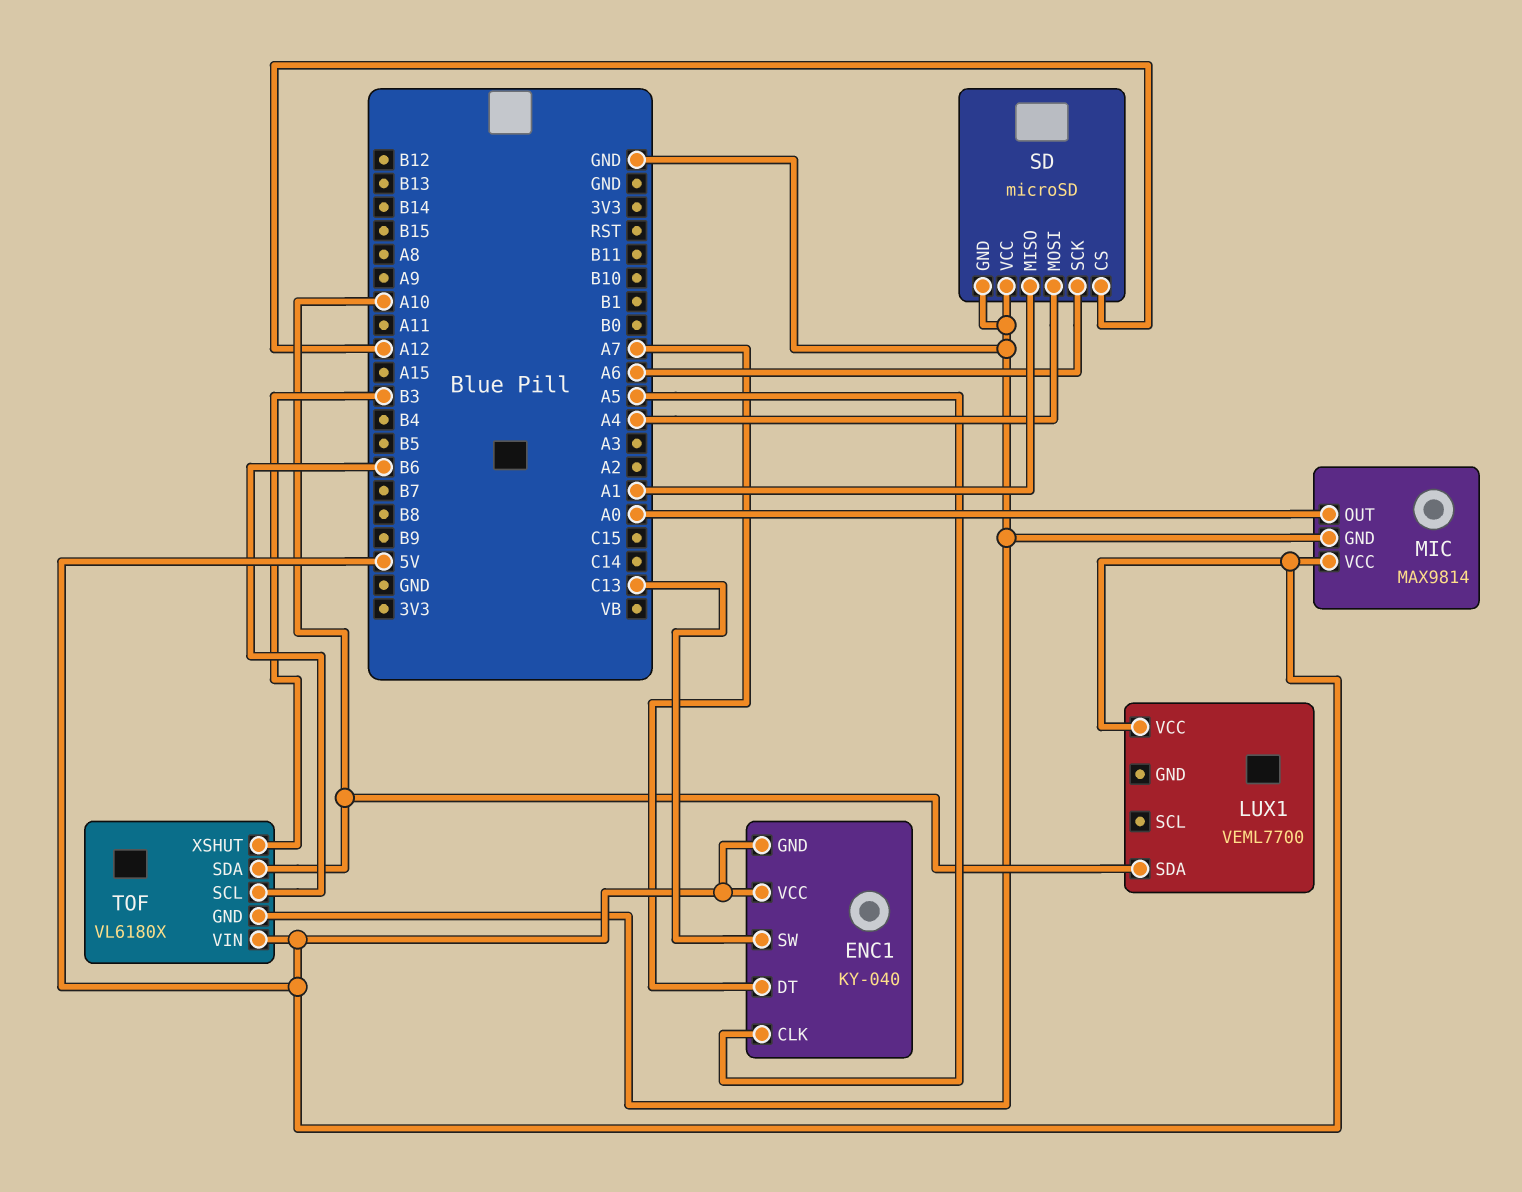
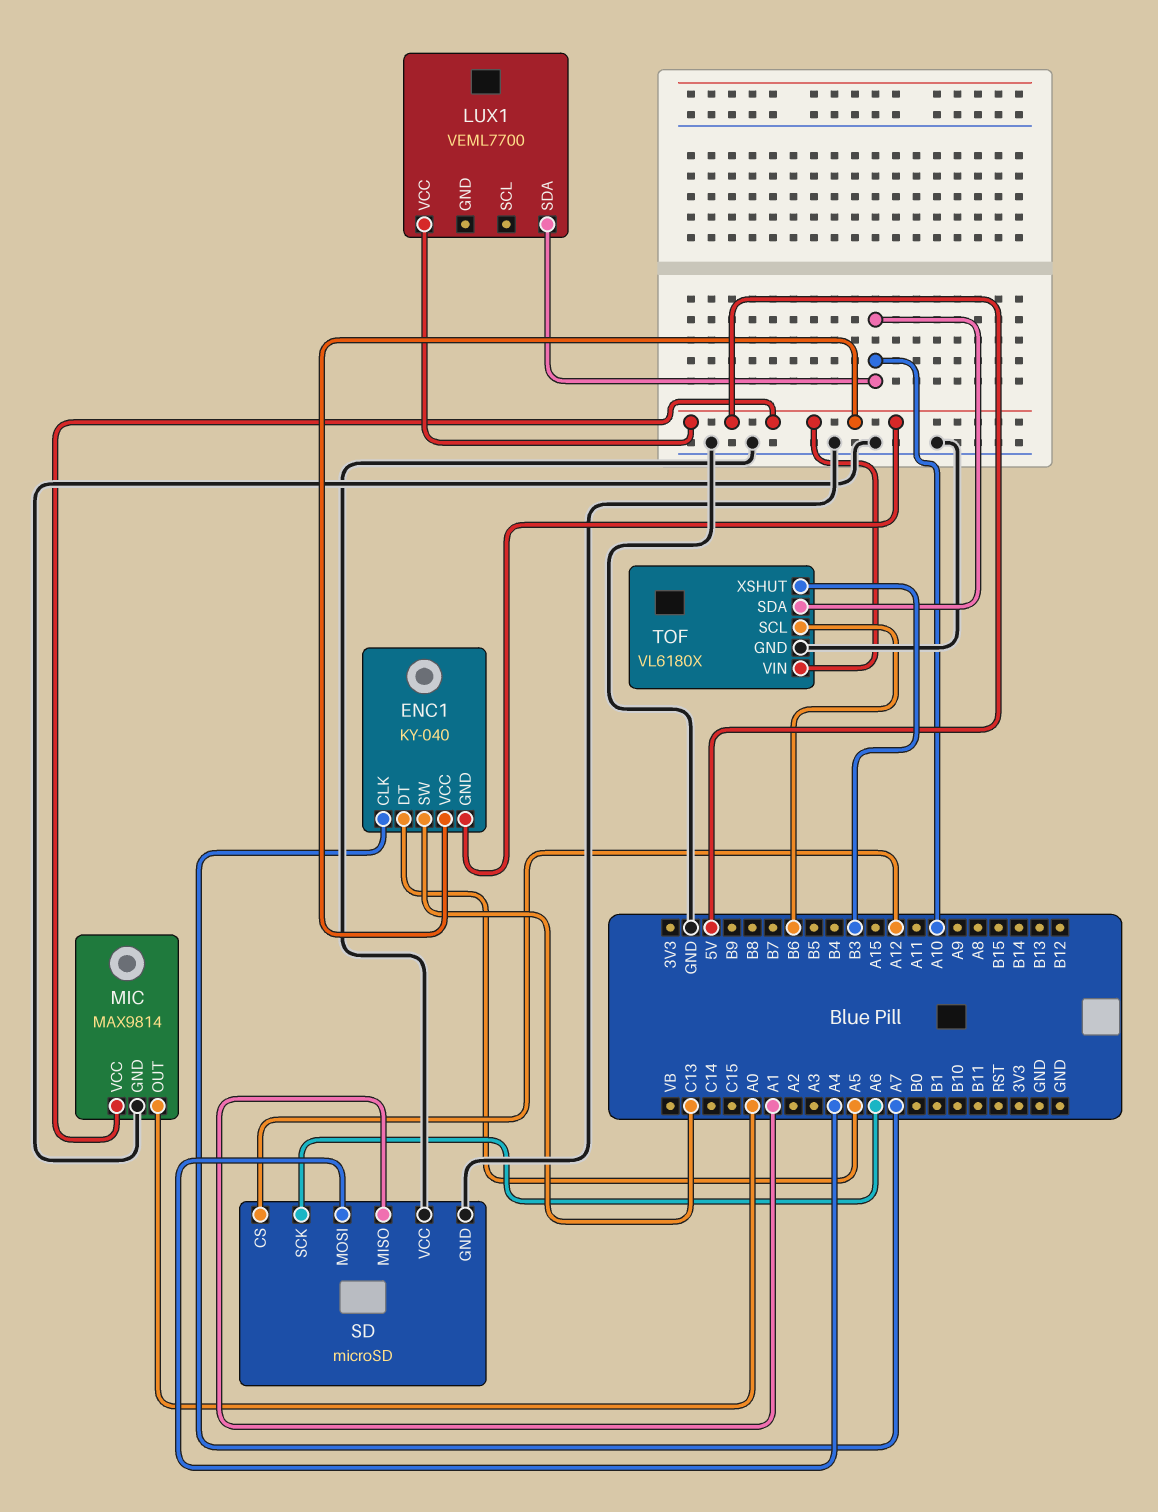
ENC1 pin CLK: A5 -> A7
ENC1 pin DT: A7 -> A5

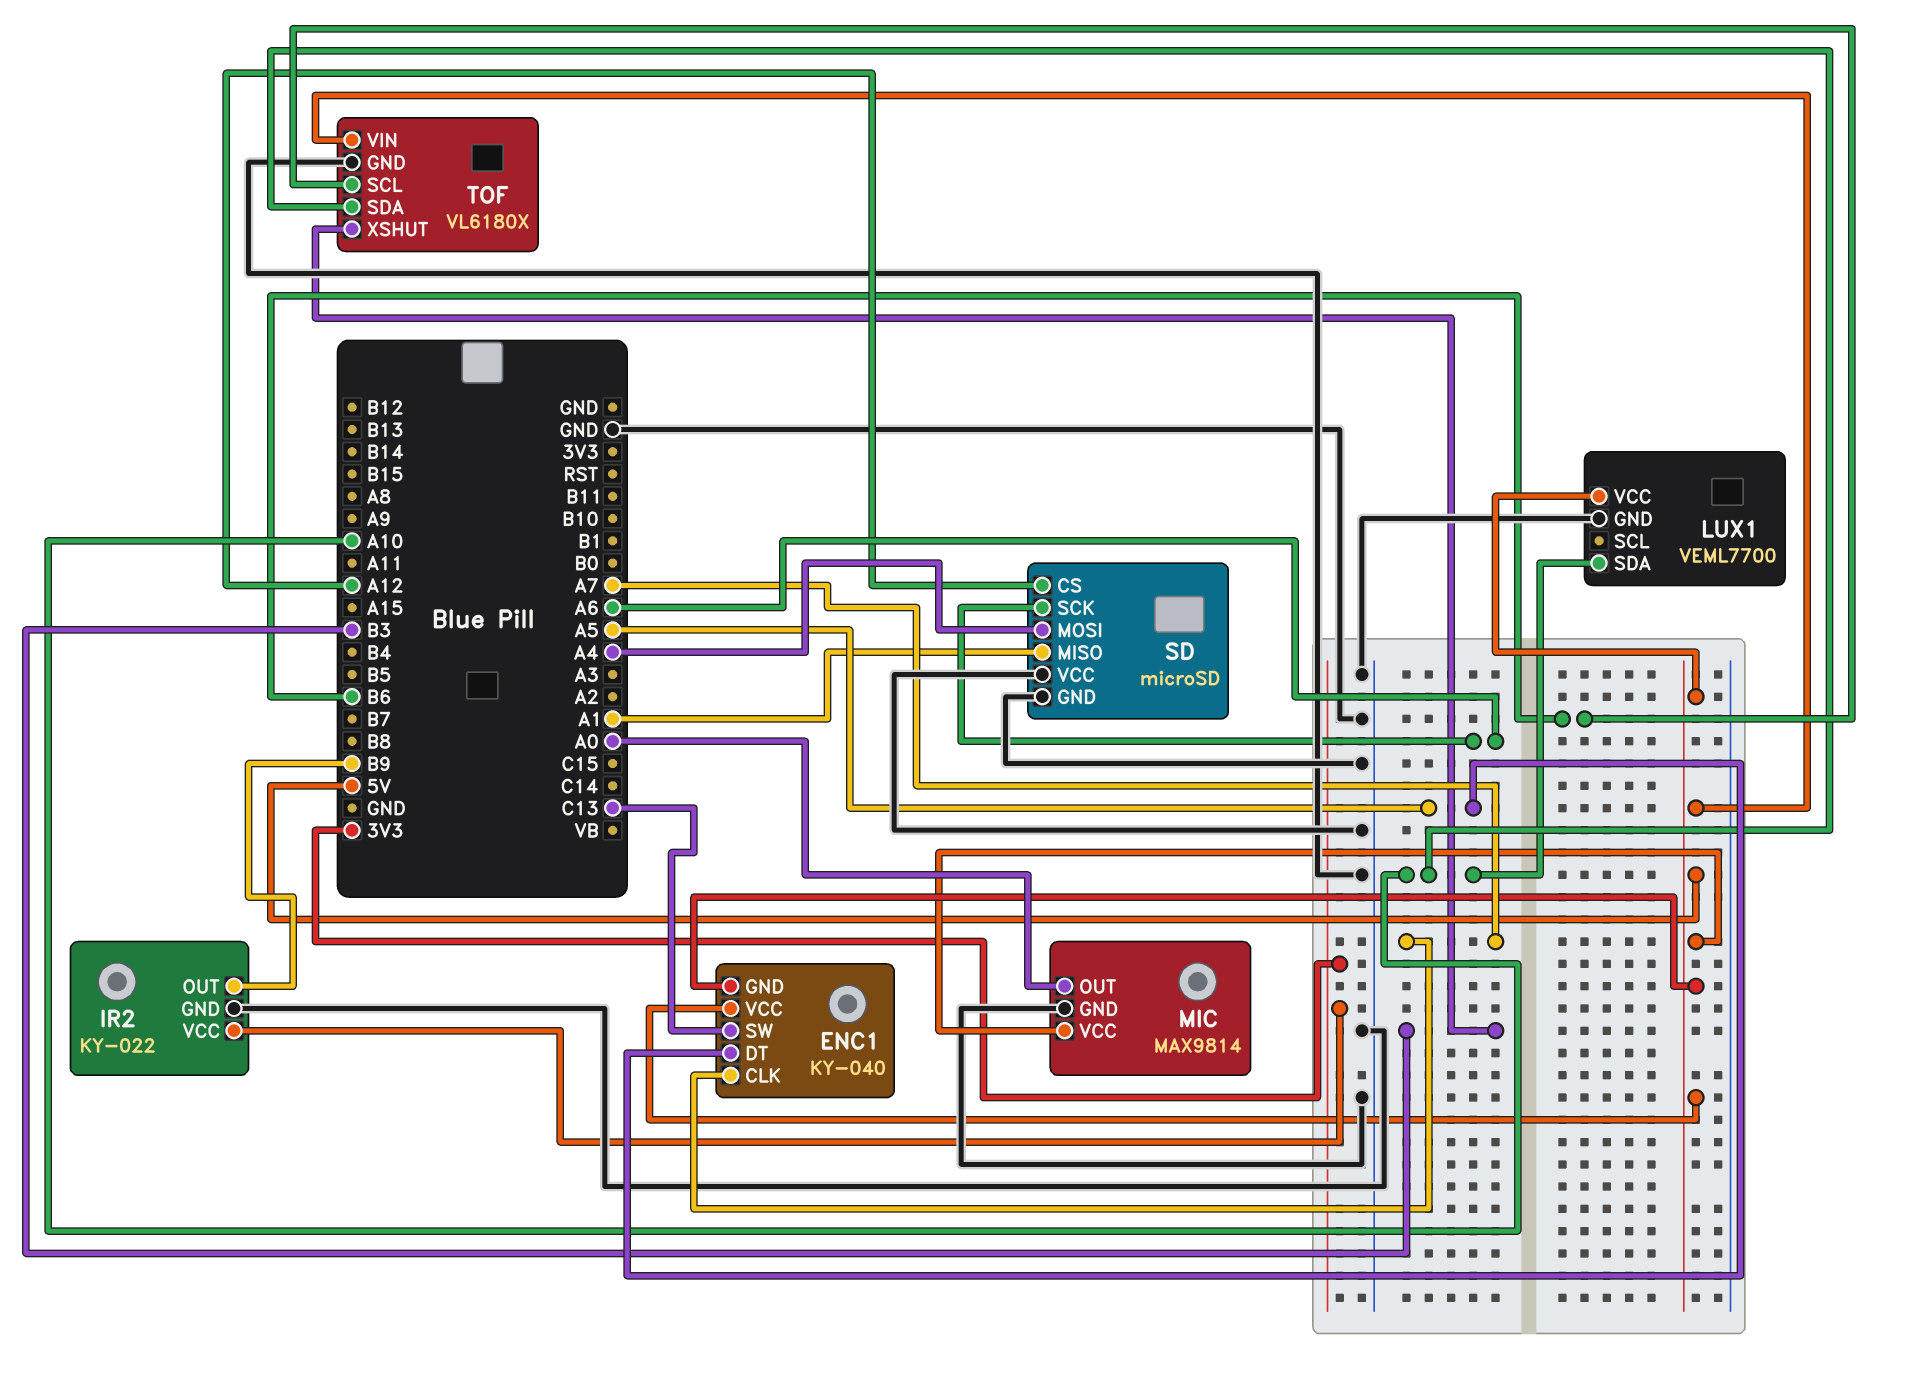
IR2: none -> KY-022
IR2 pin GND: none -> GND
IR2 pin OUT: none -> B9
IR2 pin VCC: none -> 3V3
LUX1 pin GND: none -> GND

